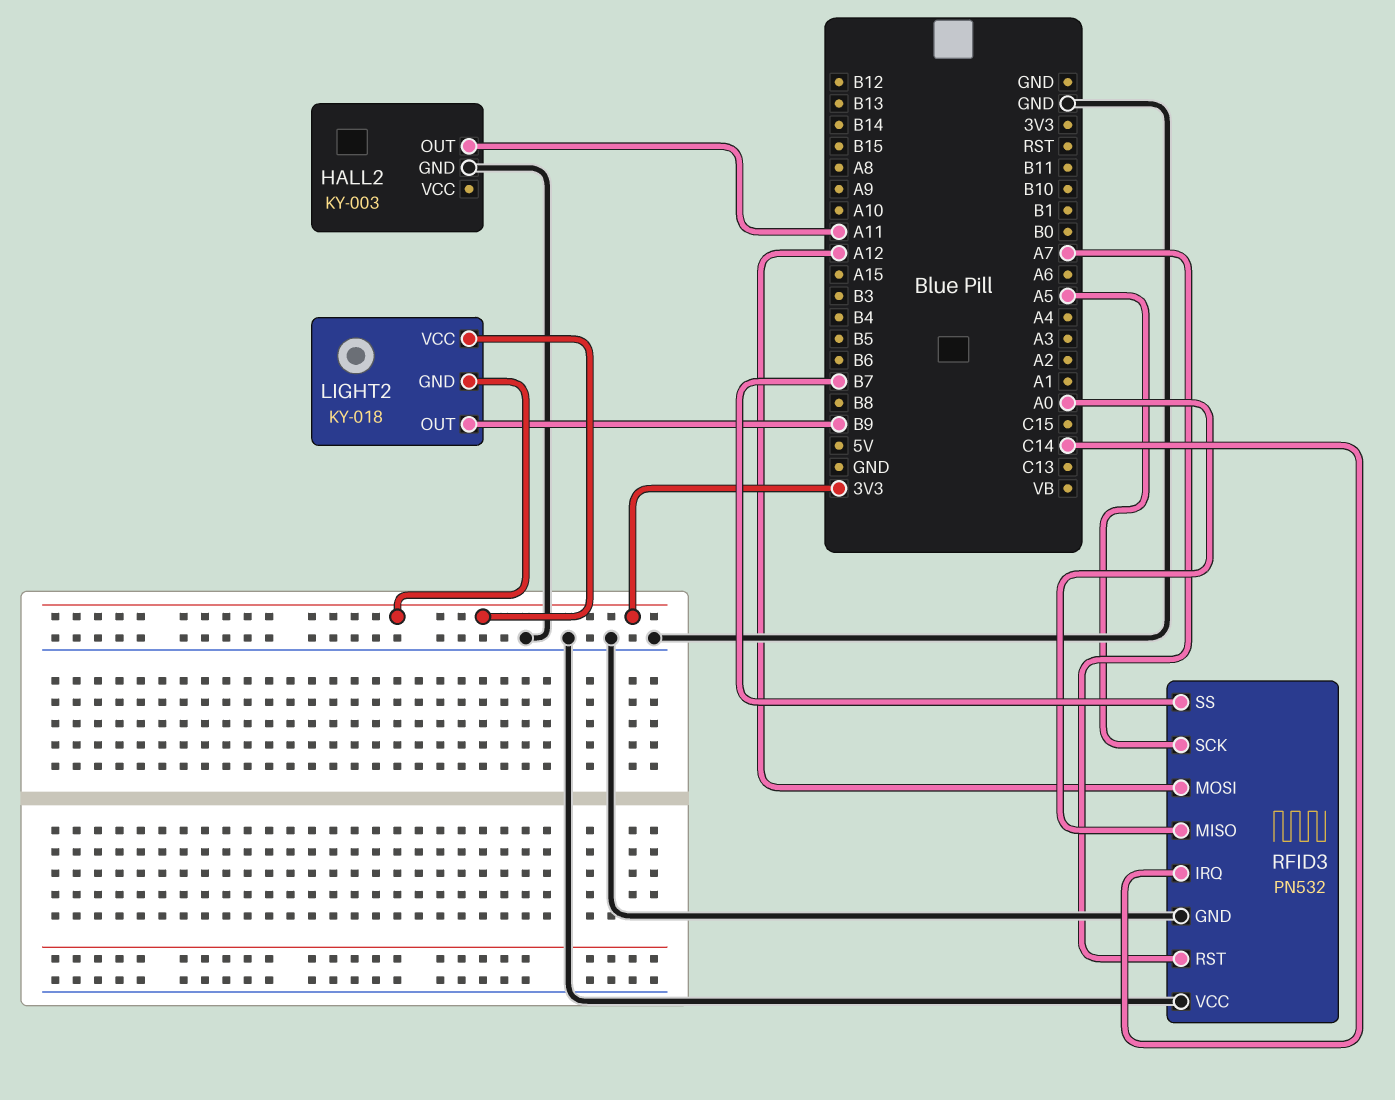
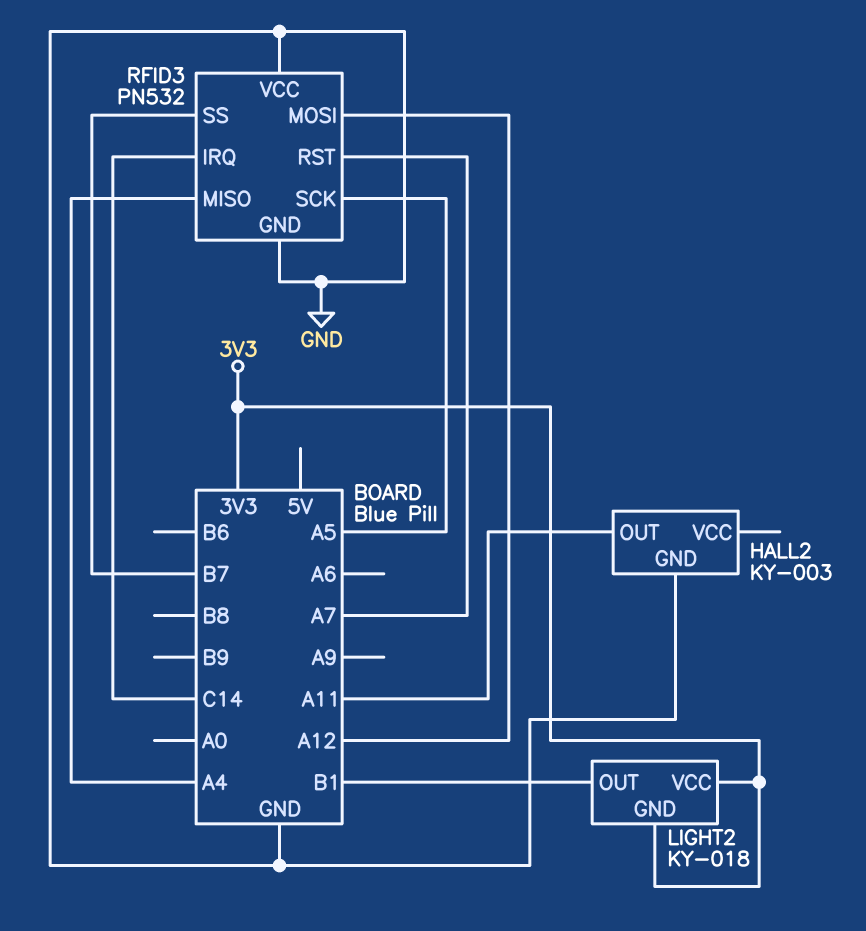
LIGHT2 pin OUT: B9 -> B1
RFID3 pin MISO: A0 -> A4

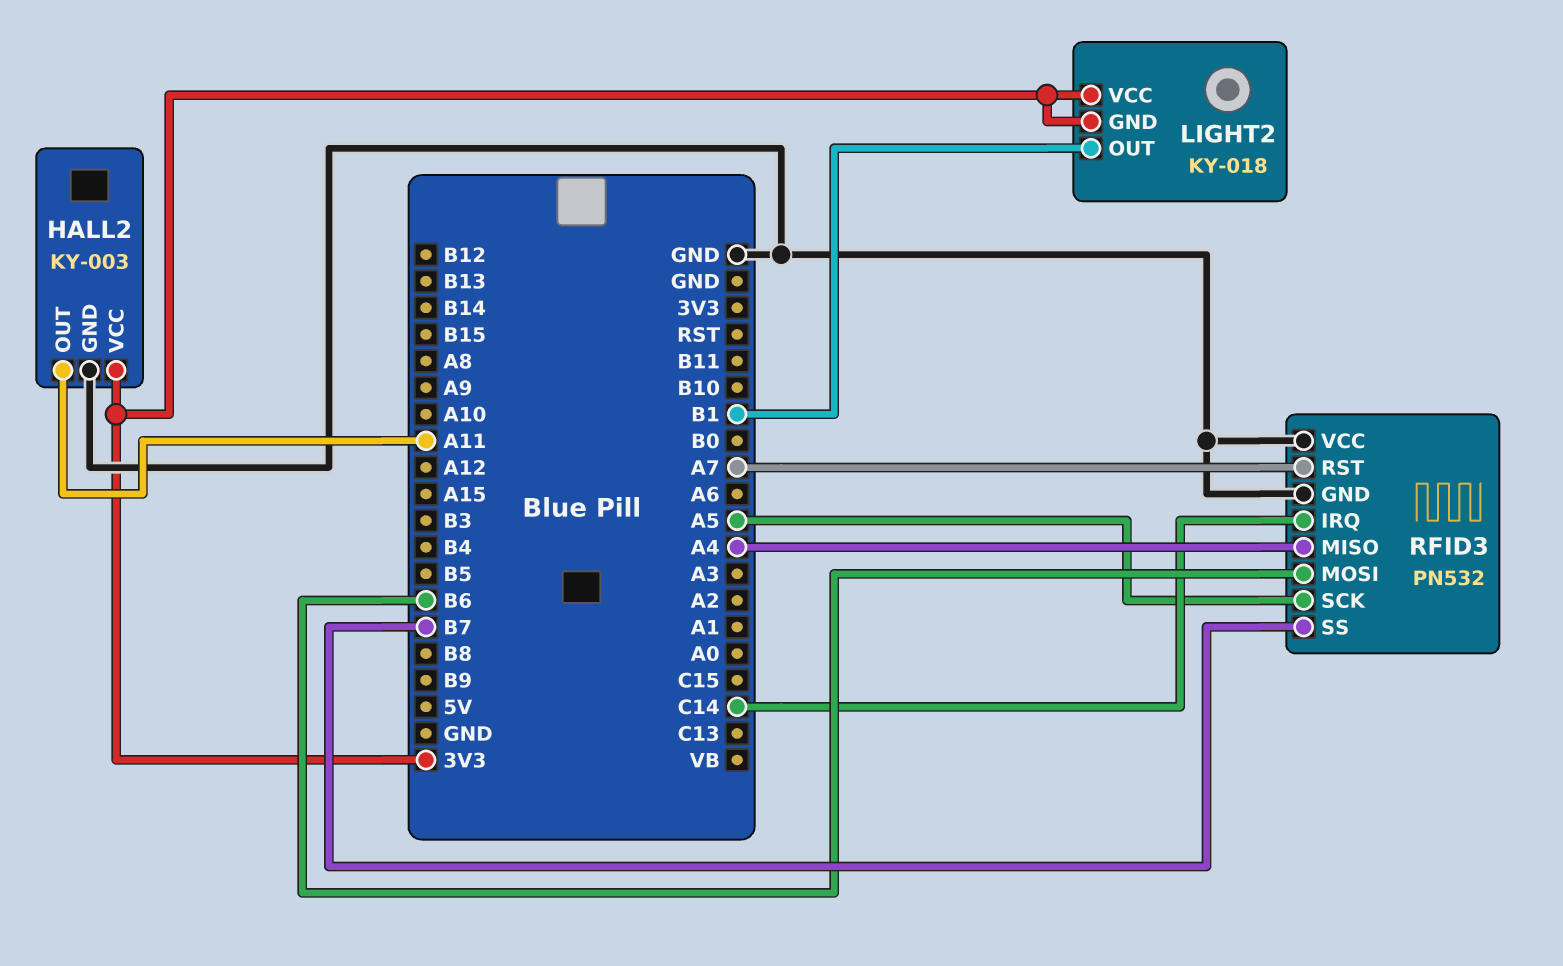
HALL2 pin VCC: none -> 3V3
RFID3 pin MOSI: A12 -> B6

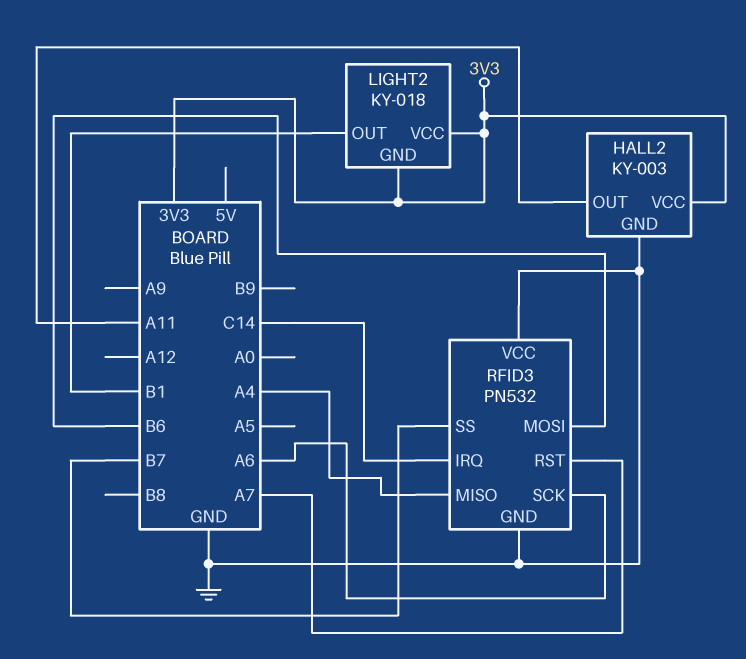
RFID3 pin SCK: A5 -> A6

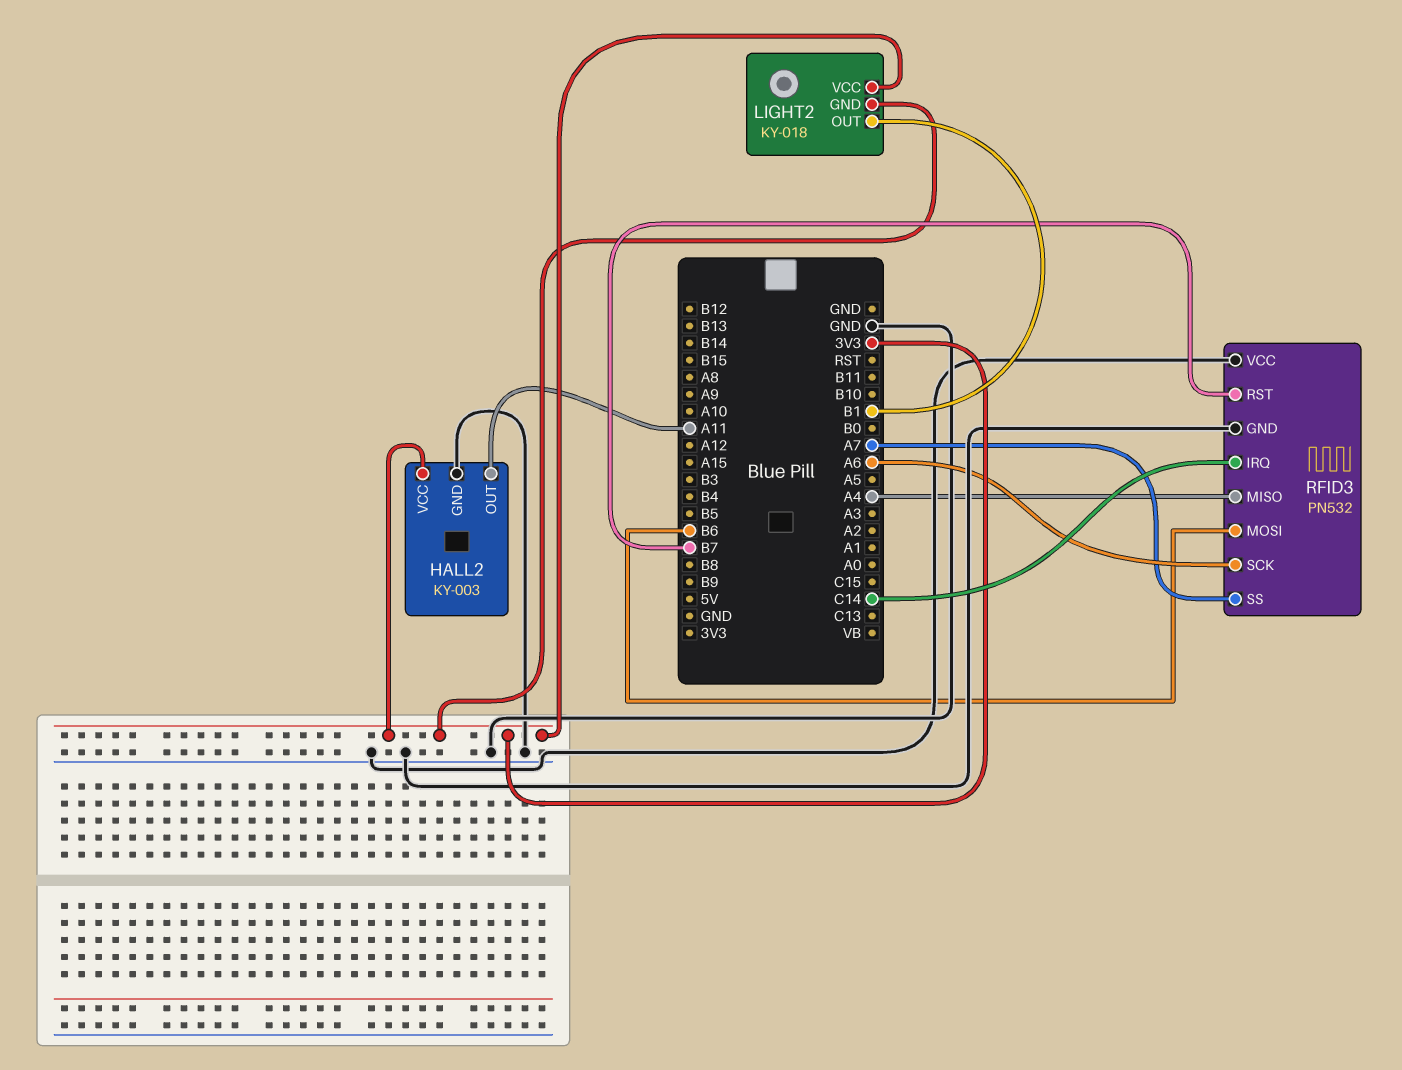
RFID3 pin RST: A7 -> B7
RFID3 pin SS: B7 -> A7

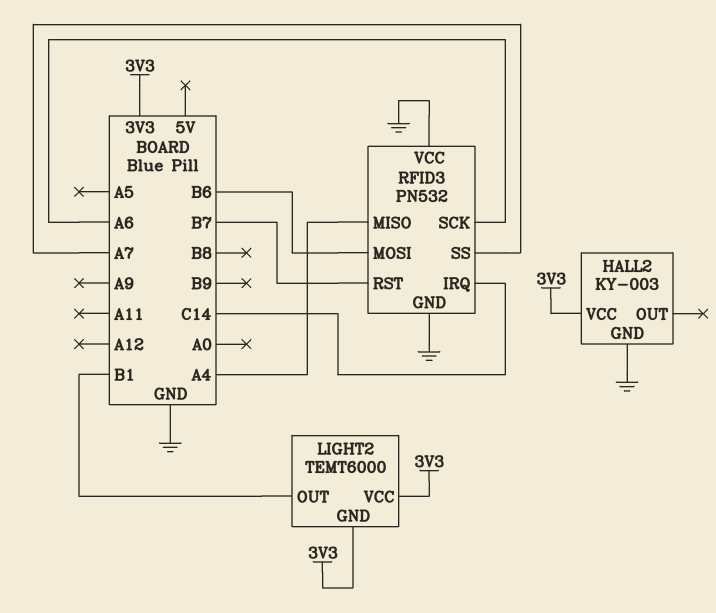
HALL2 pin OUT: A11 -> none
LIGHT2: KY-018 -> TEMT6000

